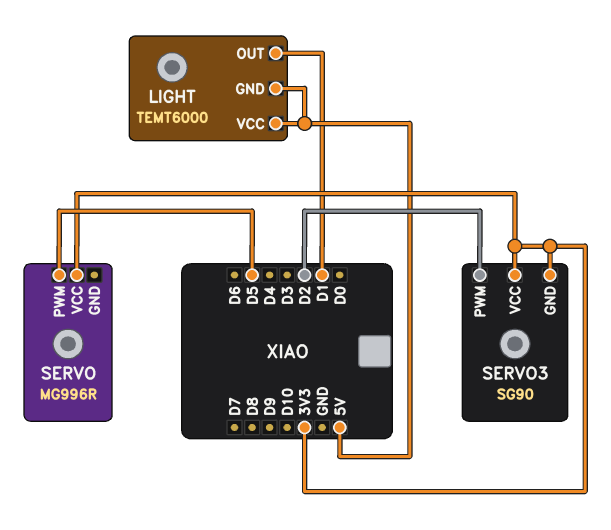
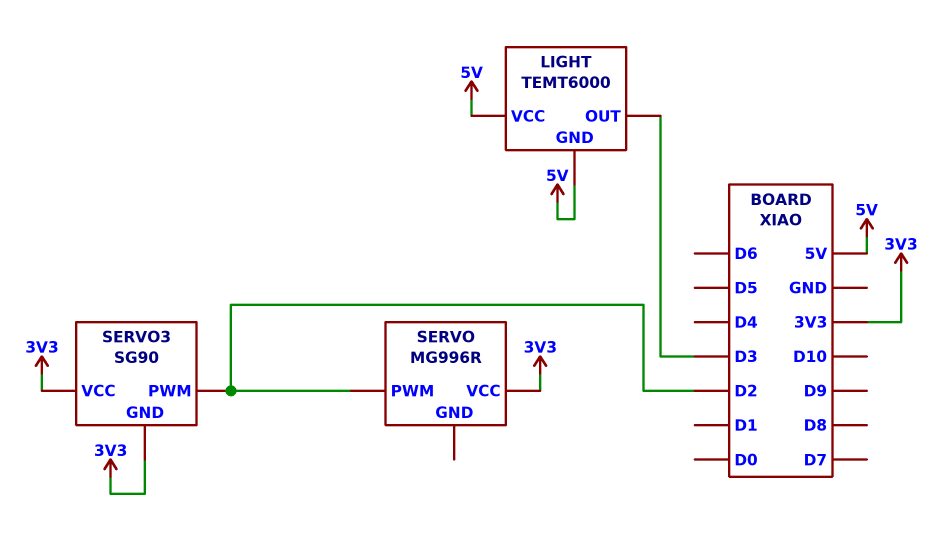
LIGHT pin OUT: D1 -> D3
SERVO pin PWM: D5 -> D2

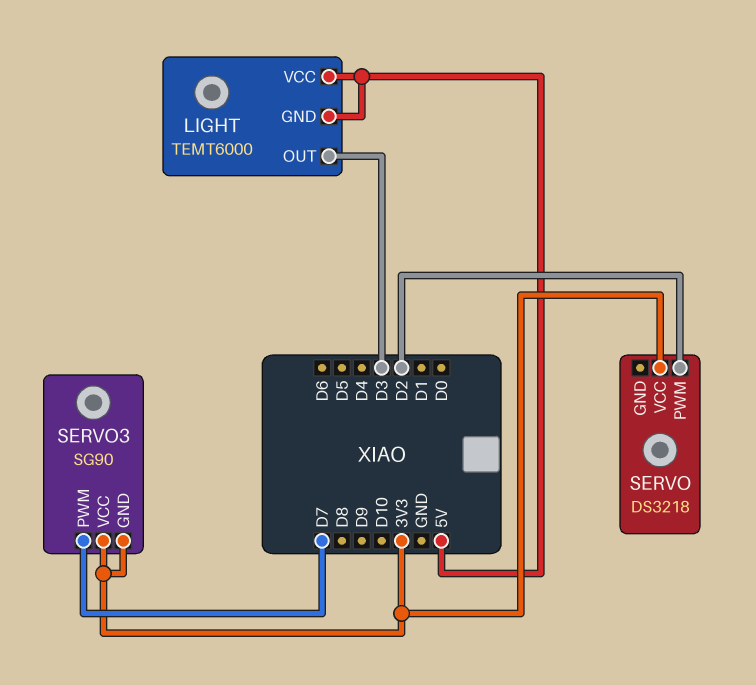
SERVO: MG996R -> DS3218
SERVO3 pin PWM: D2 -> D7

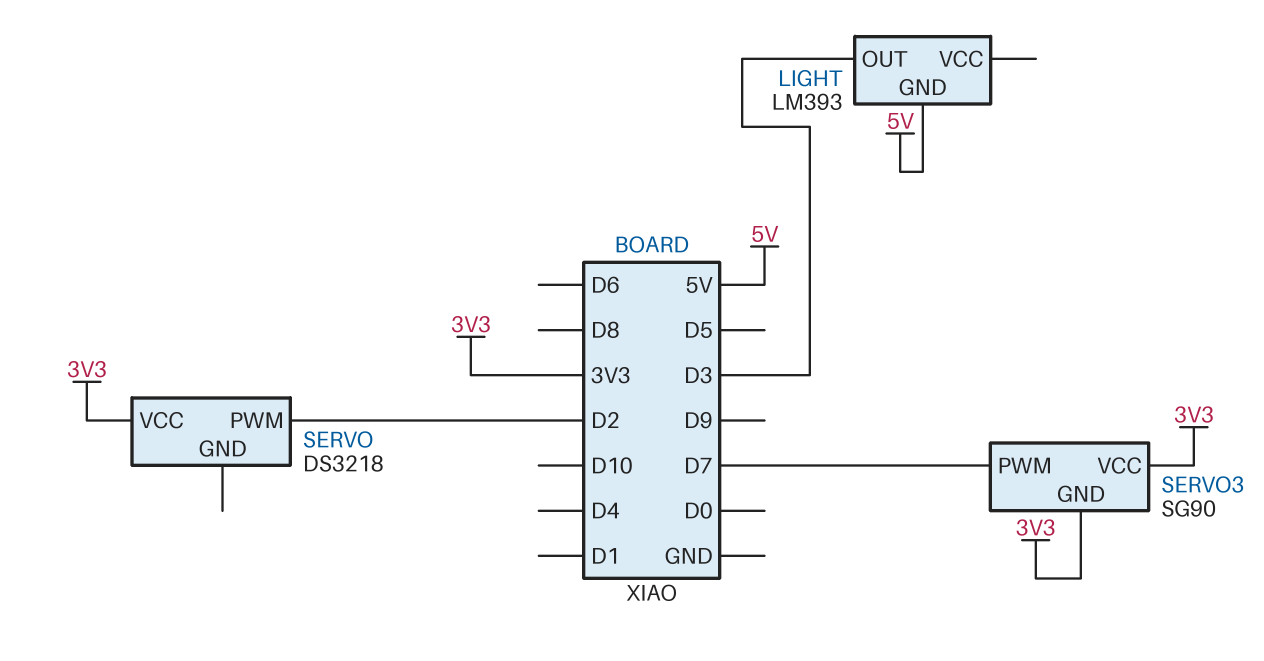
LIGHT: TEMT6000 -> LM393
LIGHT pin VCC: 5V -> none

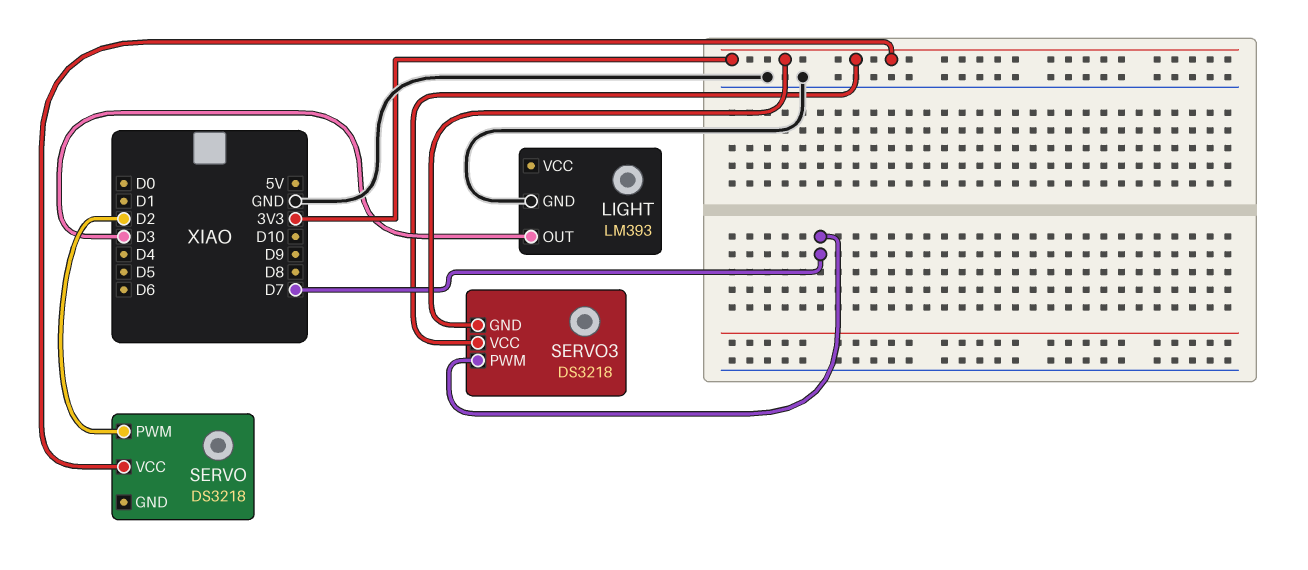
LIGHT pin GND: 5V -> GND
SERVO3: SG90 -> DS3218

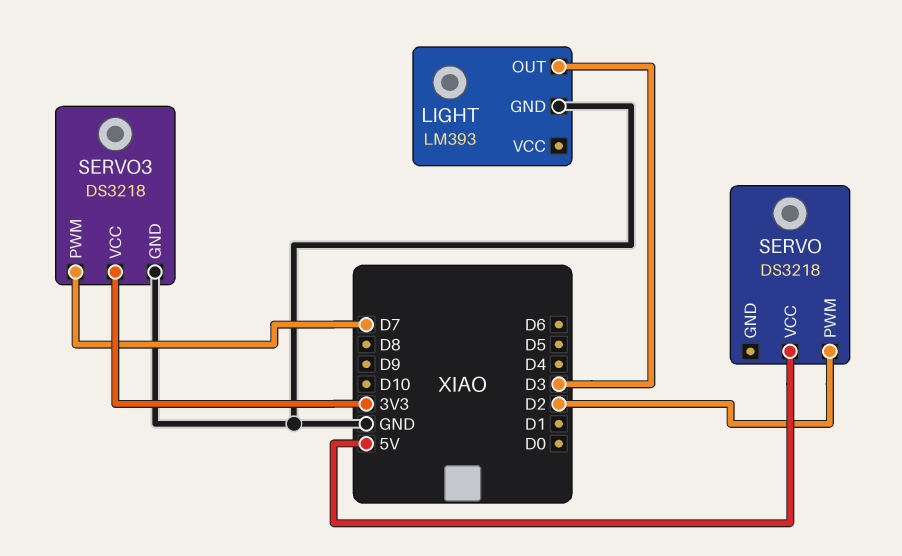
SERVO pin VCC: 3V3 -> 5V
SERVO3 pin GND: 3V3 -> GND

